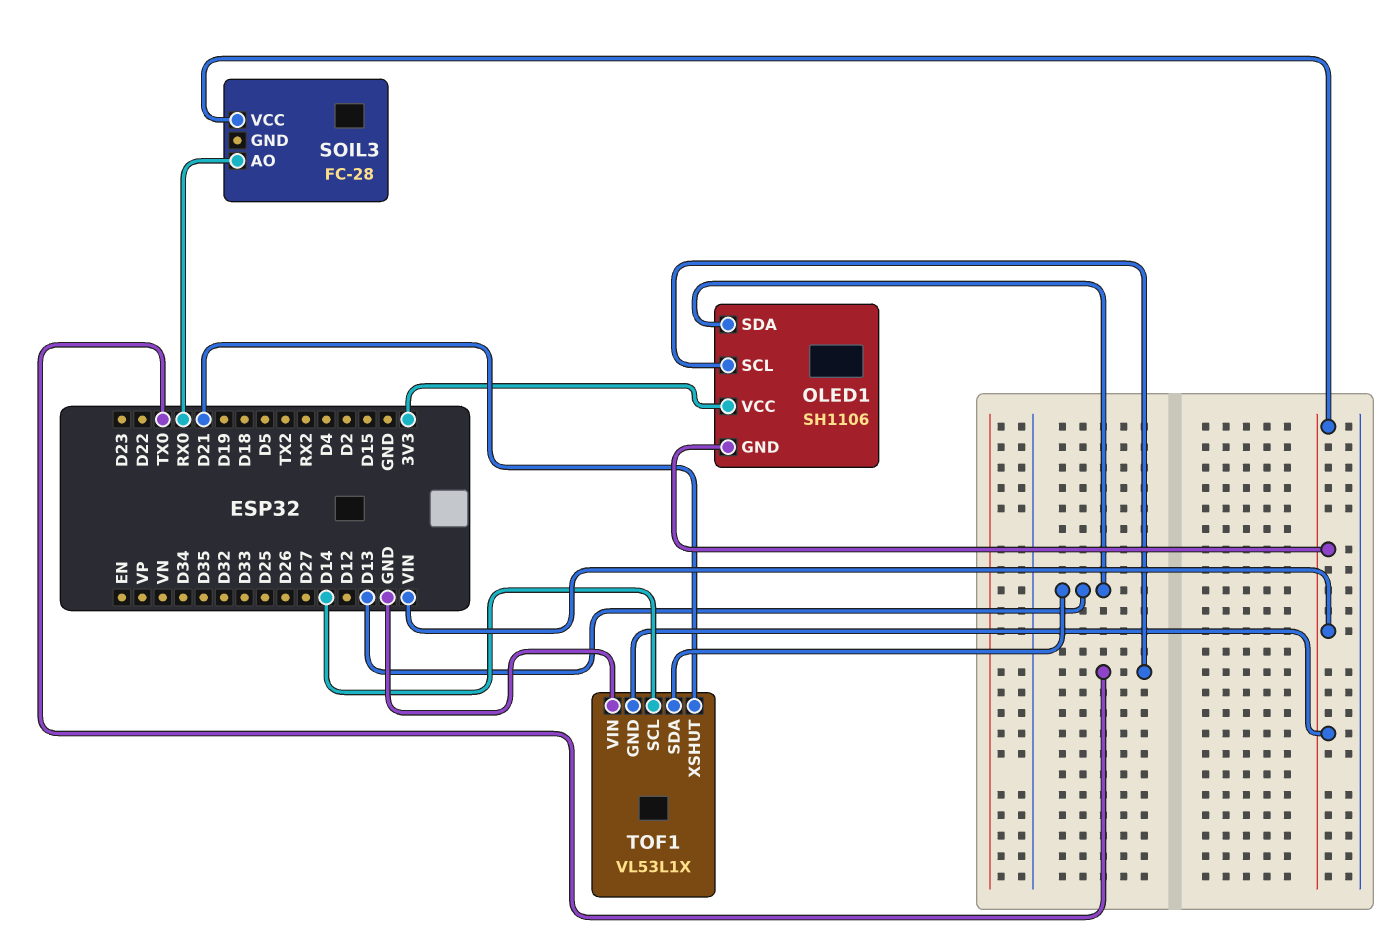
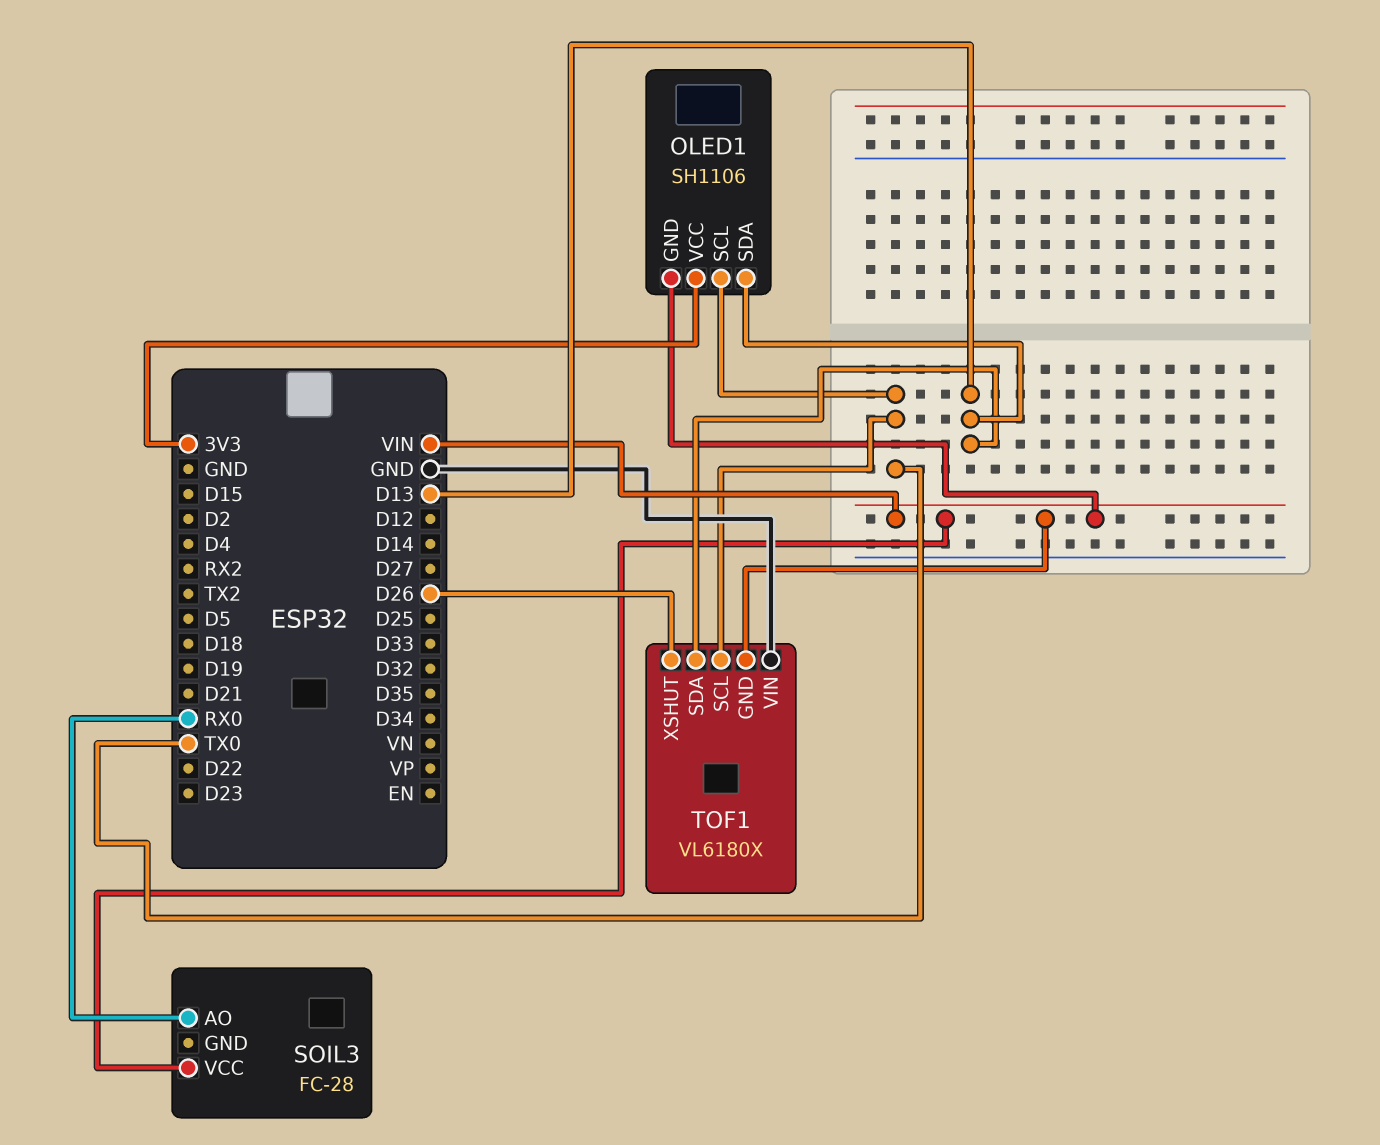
TOF1: VL53L1X -> VL6180X
TOF1 pin SCL: D14 -> TX0
TOF1 pin XSHUT: D21 -> D26

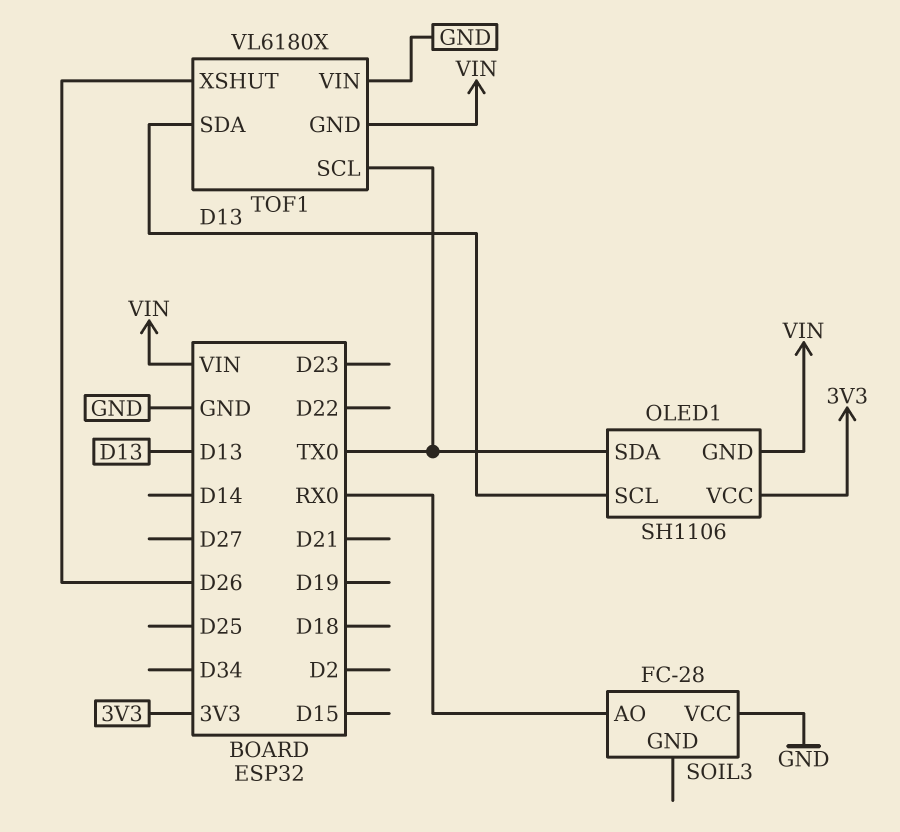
OLED1 pin SCL: TX0 -> D13
OLED1 pin SDA: D13 -> TX0
SOIL3 pin VCC: VIN -> GND

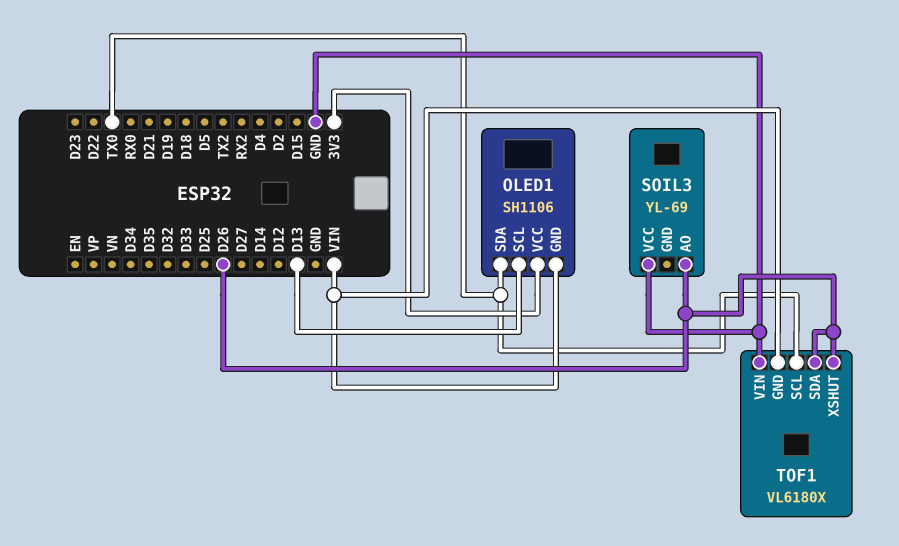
SOIL3: FC-28 -> YL-69
SOIL3 pin AO: RX0 -> D26
TOF1 pin SDA: D13 -> D26

